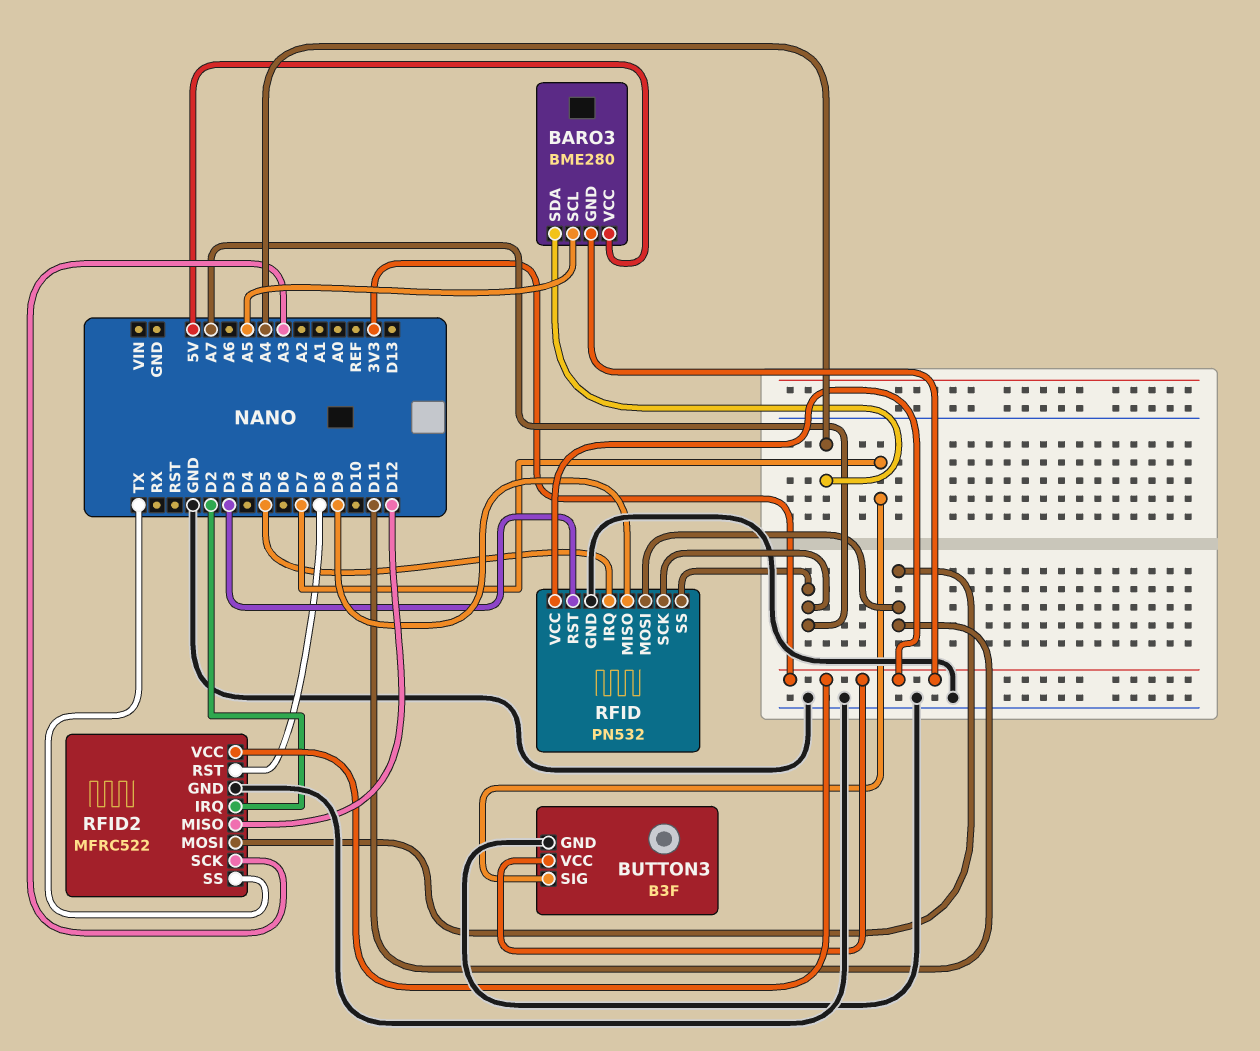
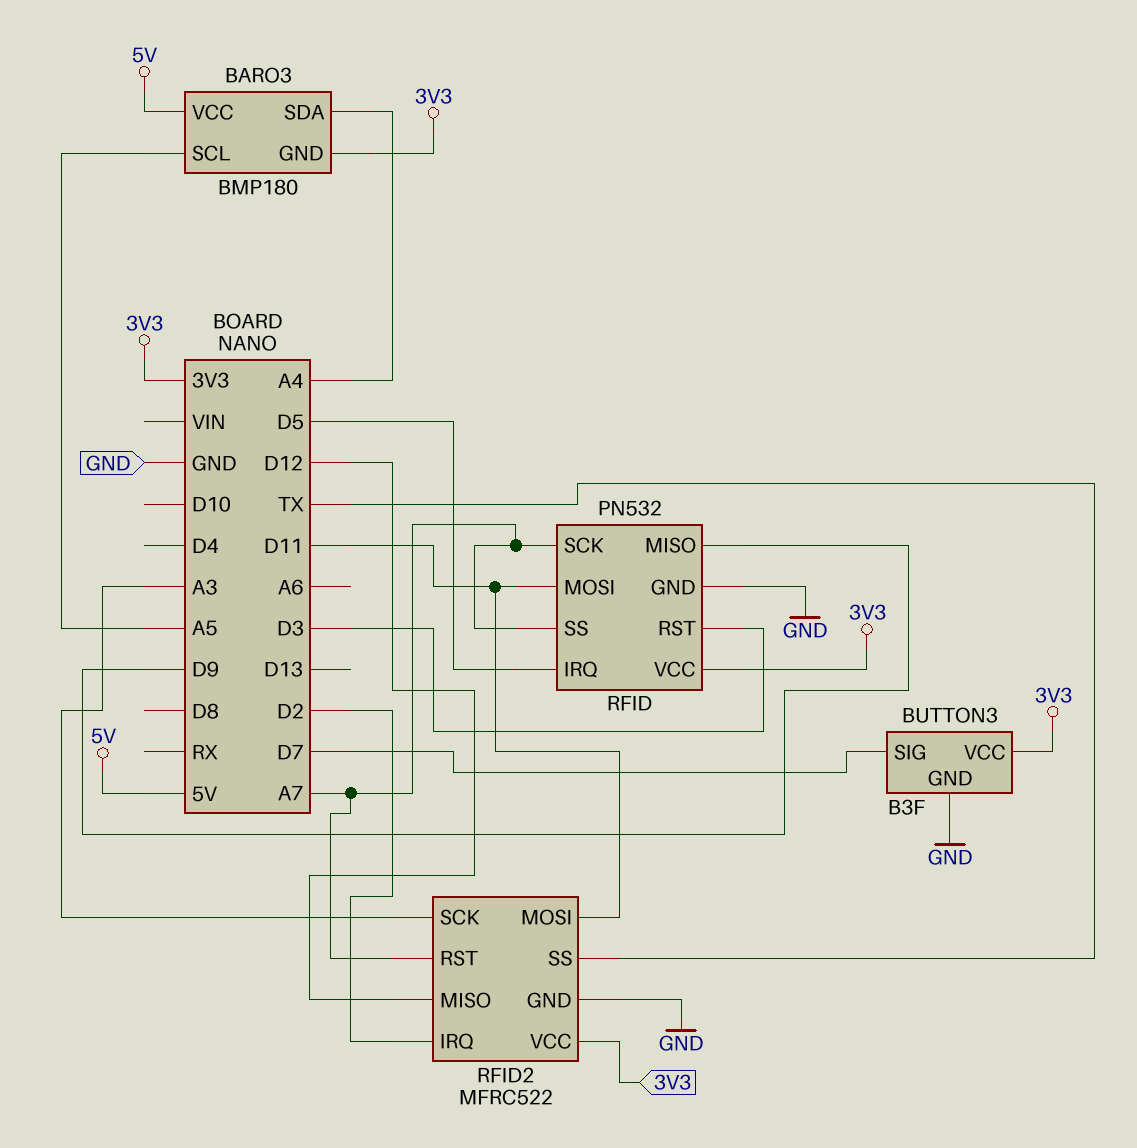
BARO3: BME280 -> BMP180
RFID2 pin RST: D8 -> A7

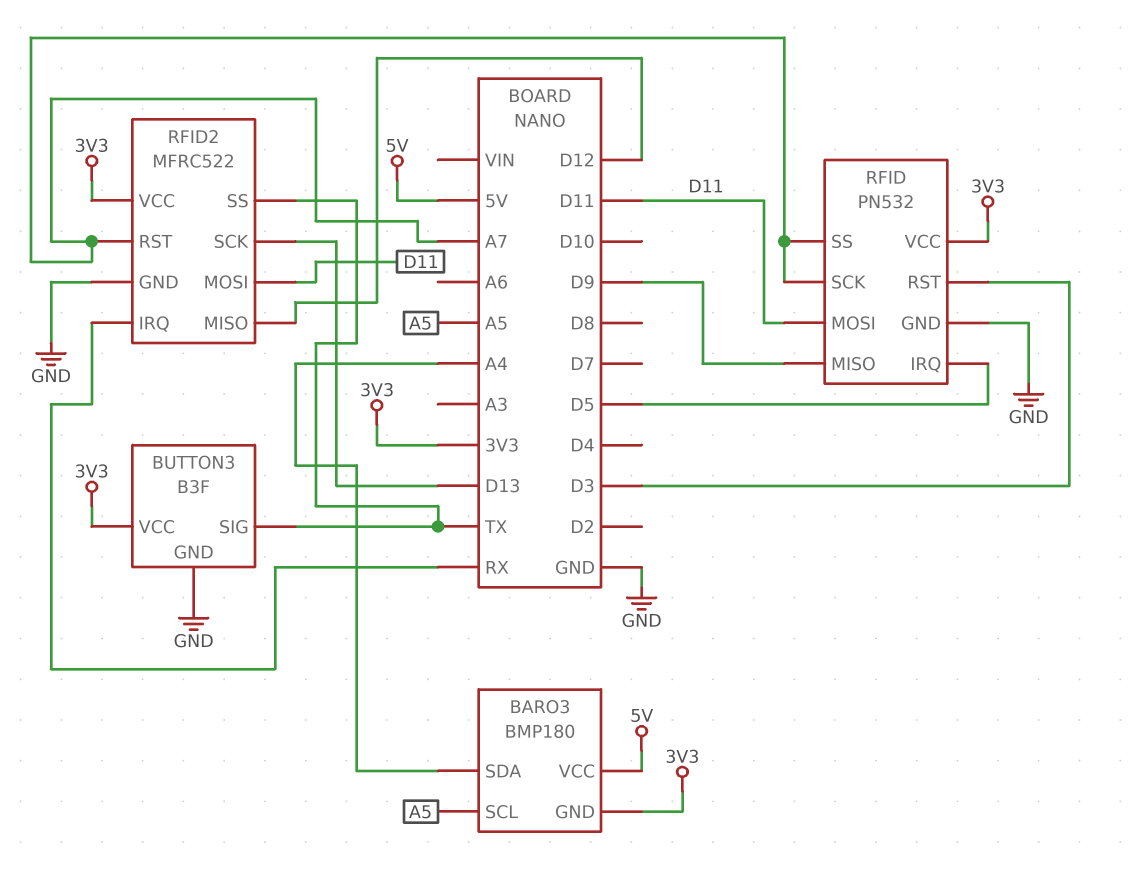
BUTTON3 pin SIG: D7 -> TX
RFID2 pin IRQ: D2 -> RX
RFID2 pin SCK: A3 -> D13

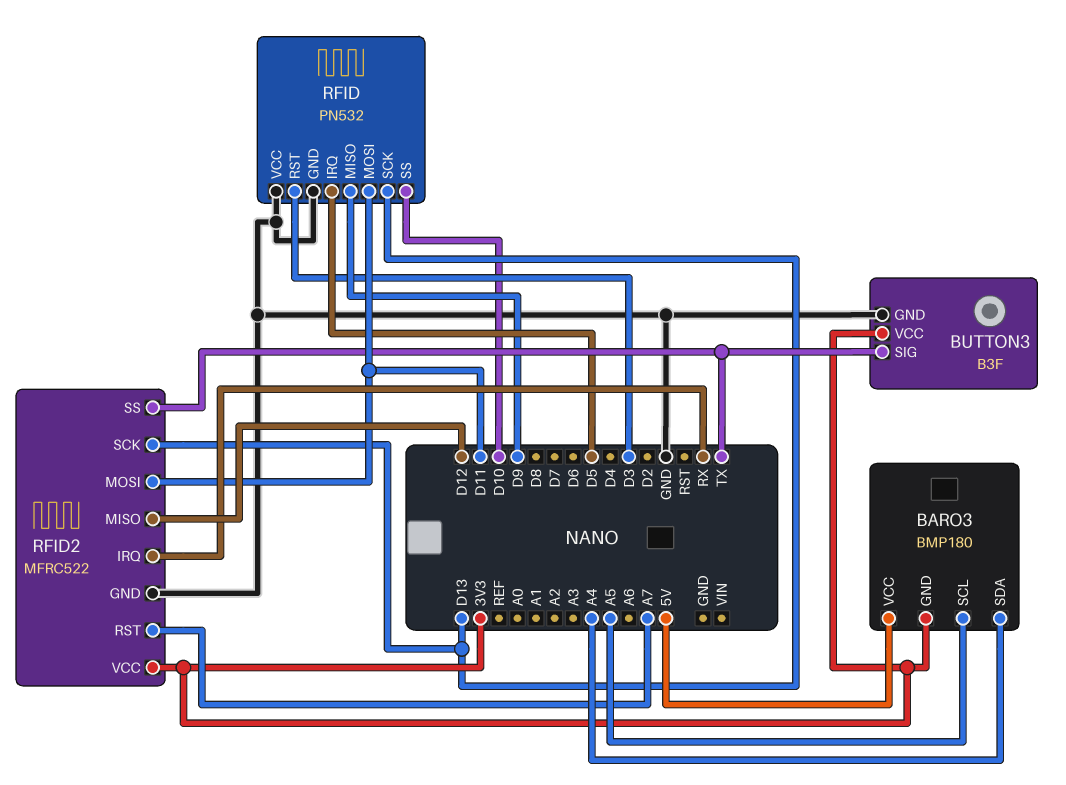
RFID pin SCK: A7 -> D13
RFID pin SS: A7 -> D10
RFID pin VCC: 3V3 -> GND

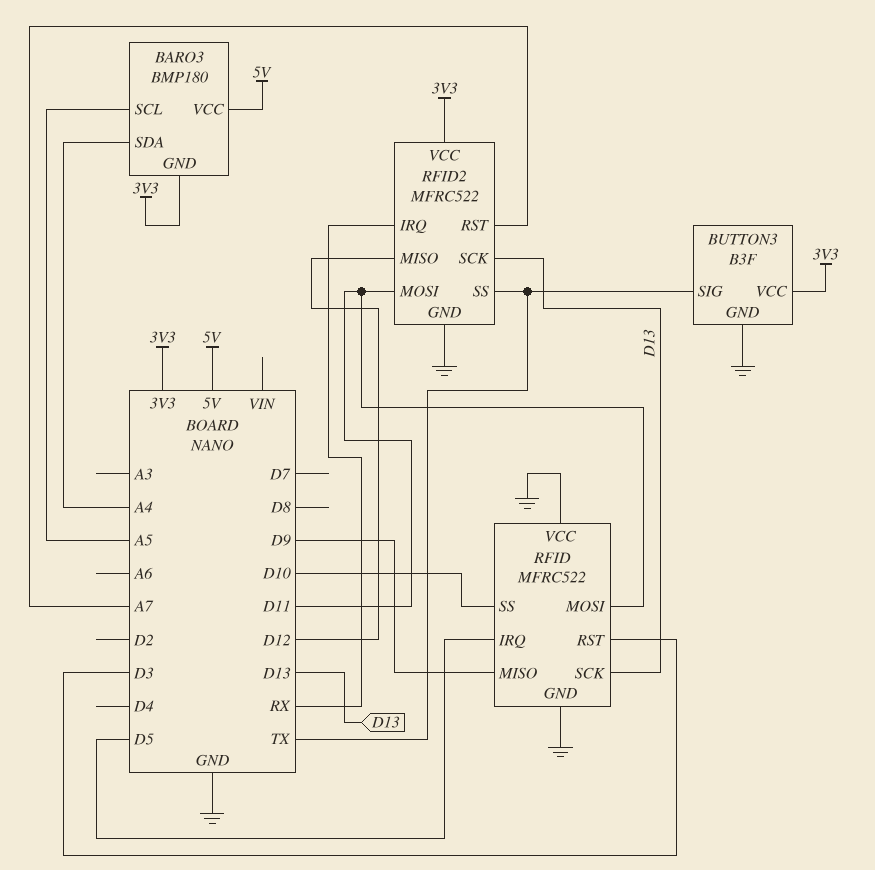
RFID: PN532 -> MFRC522

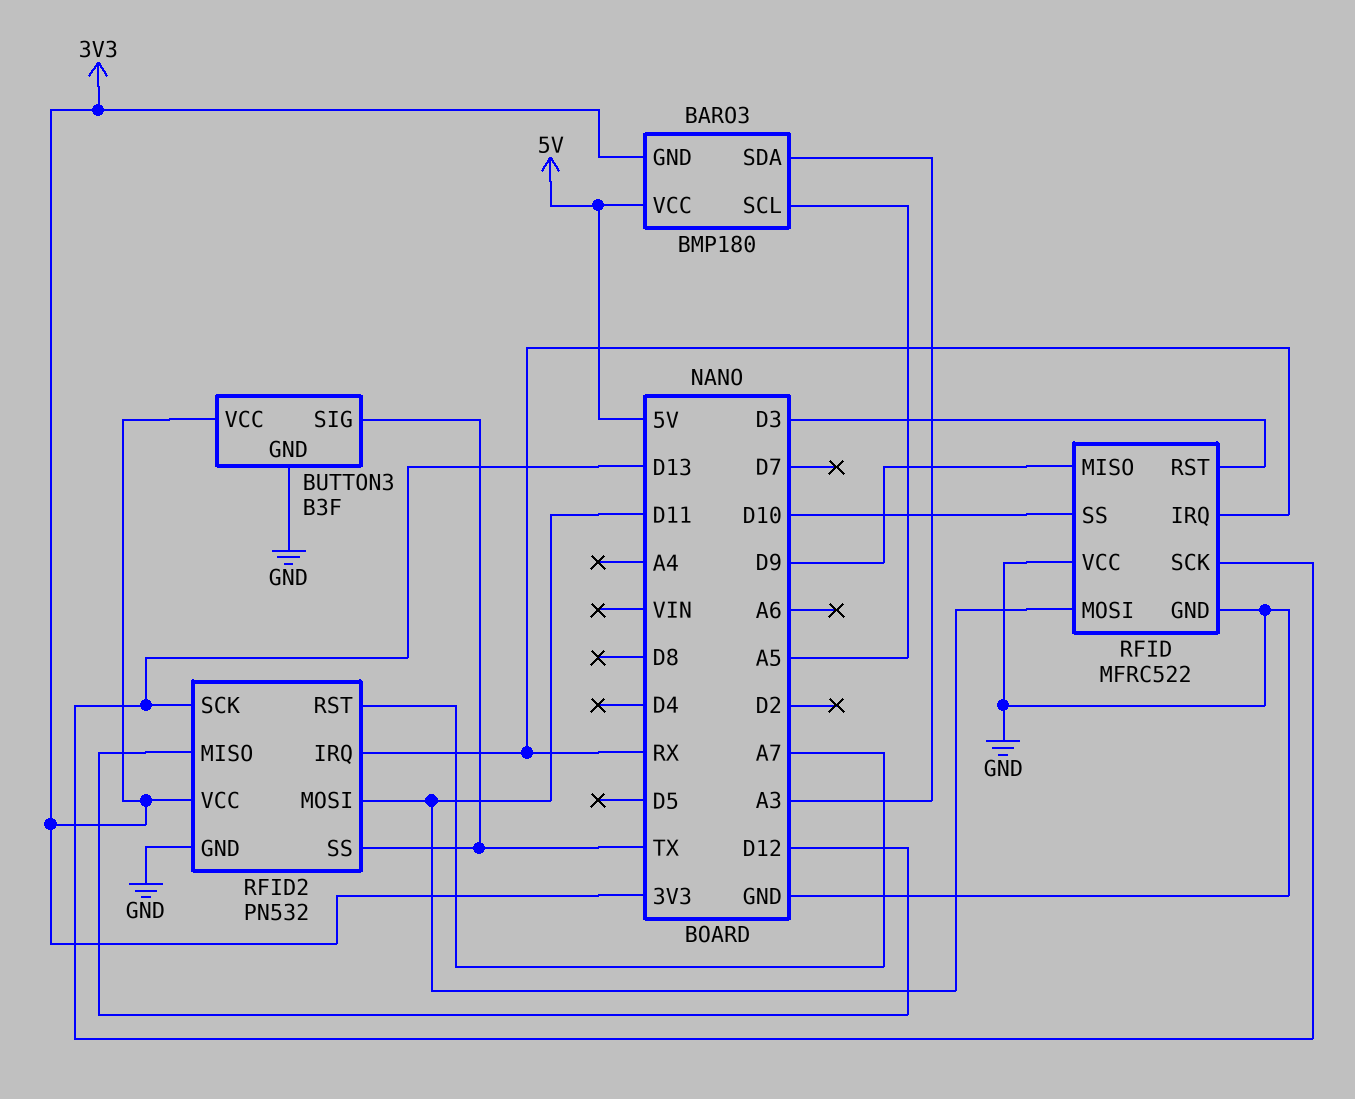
BARO3 pin SDA: A4 -> A3
RFID pin IRQ: D5 -> RX
RFID2: MFRC522 -> PN532

